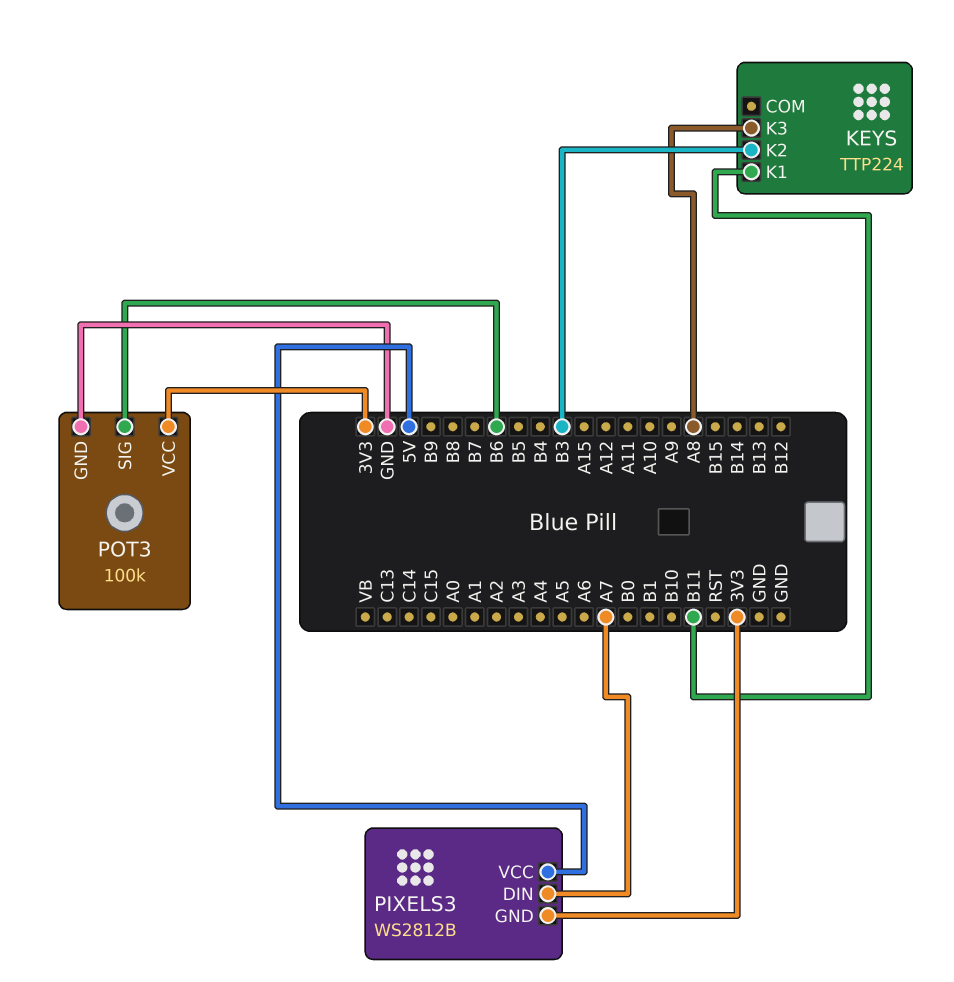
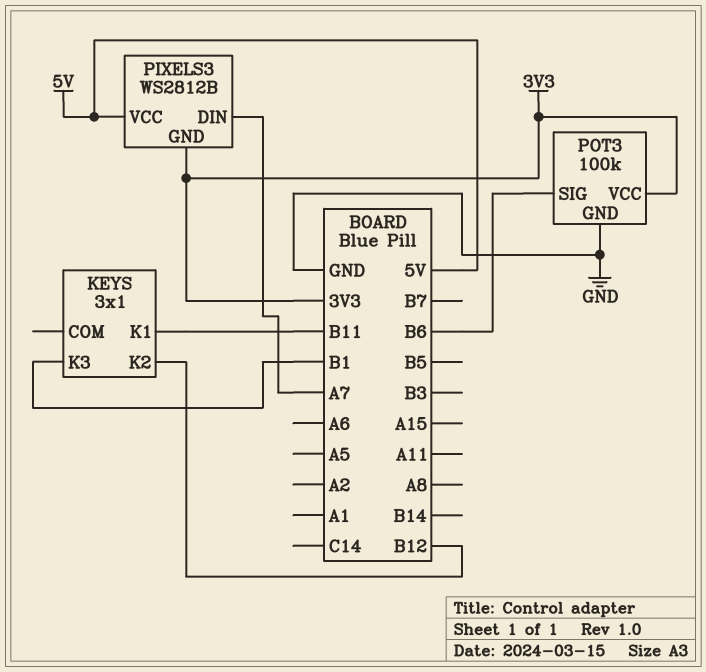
KEYS: TTP224 -> 3x1
KEYS pin K2: B3 -> B12
KEYS pin K3: A8 -> B1

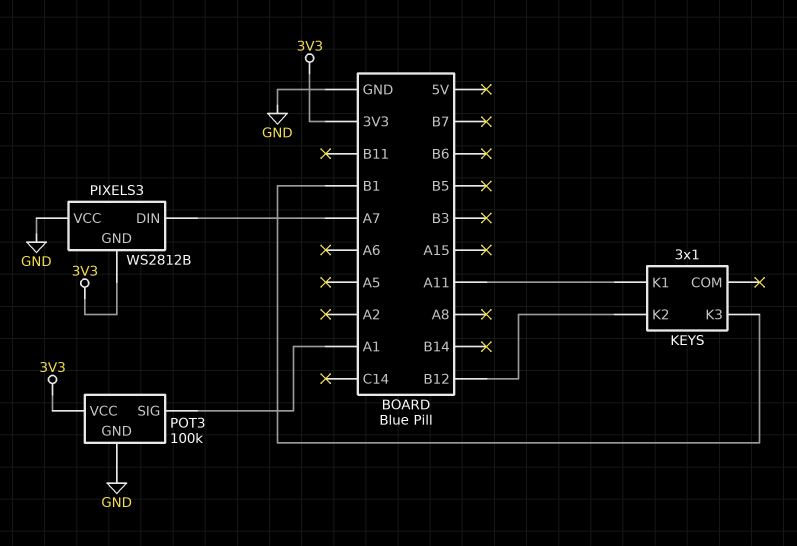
KEYS pin K1: B11 -> A11
PIXELS3 pin VCC: 5V -> GND
POT3 pin SIG: B6 -> A1

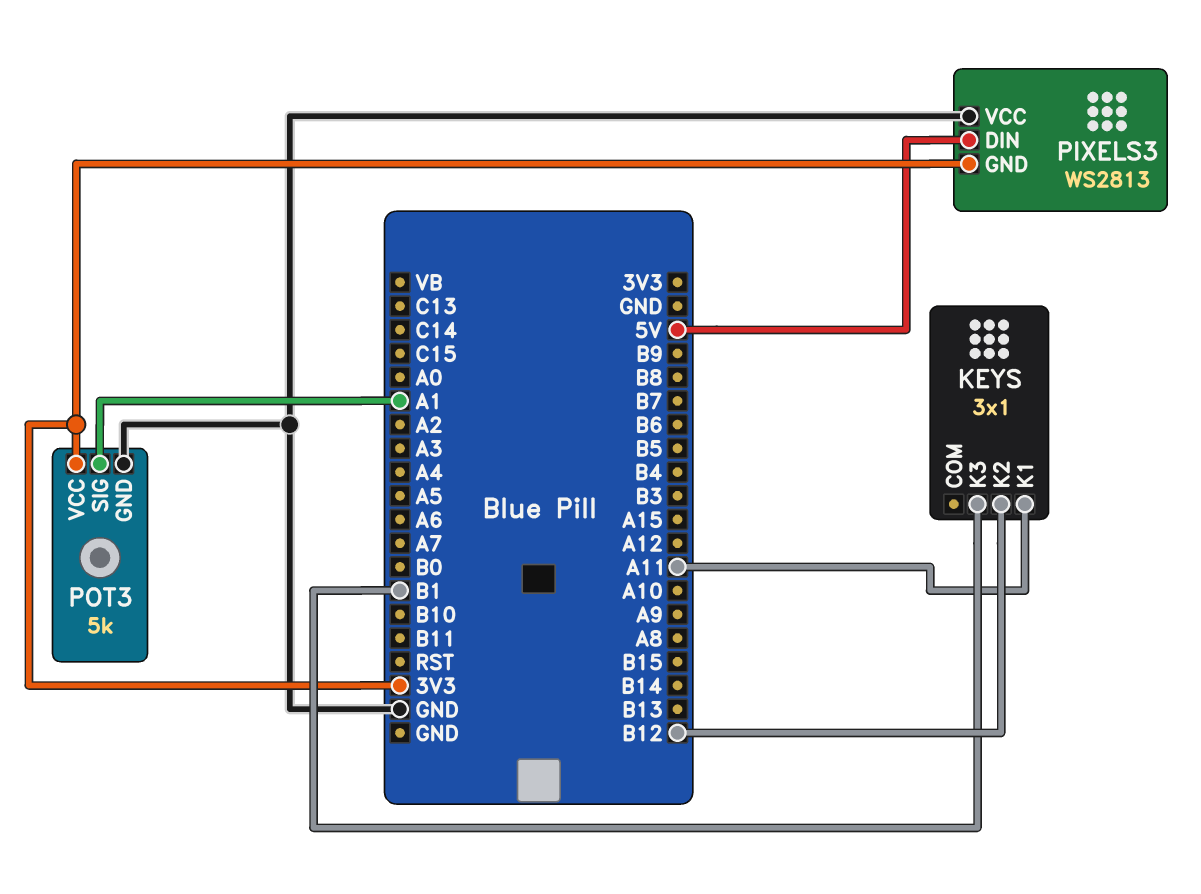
PIXELS3: WS2812B -> WS2813
PIXELS3 pin DIN: A7 -> 5V
POT3: 100k -> 5k

